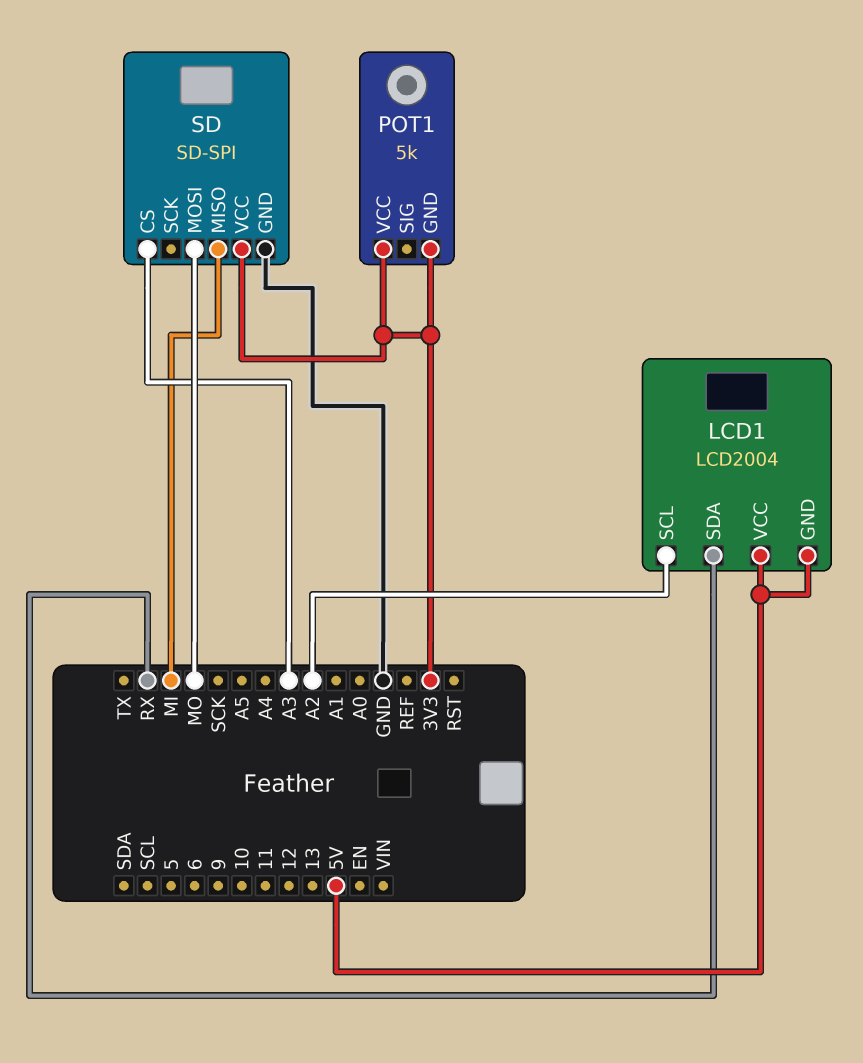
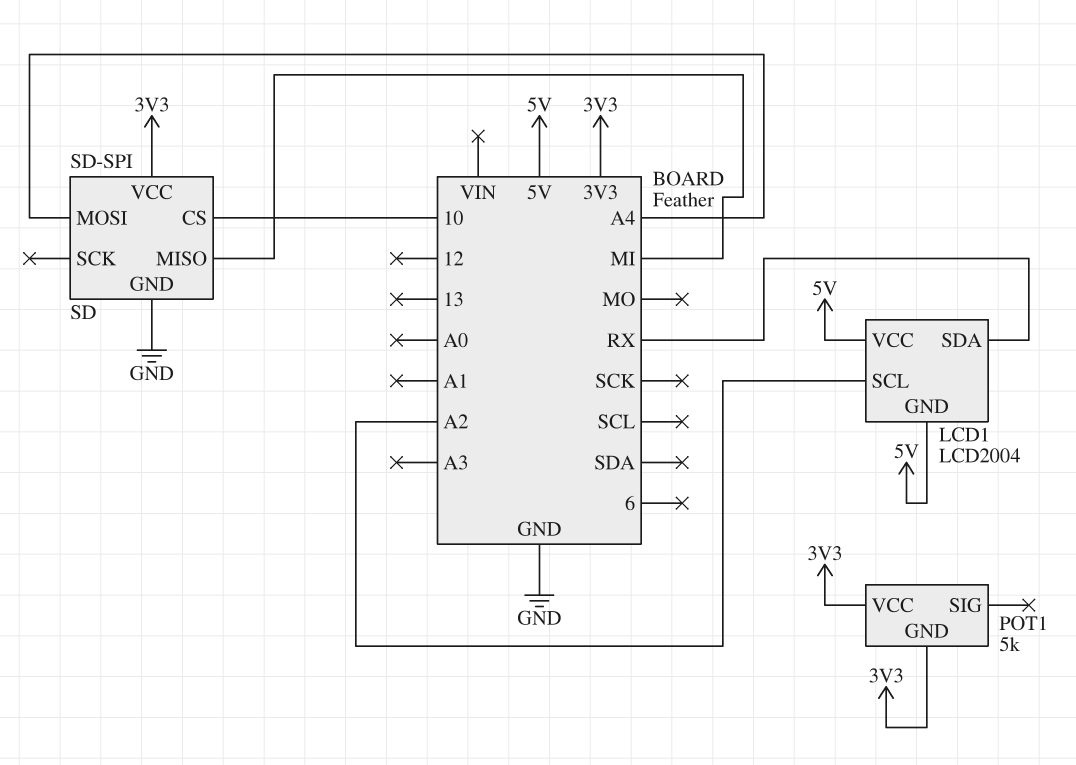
SD pin CS: A3 -> 10
SD pin MOSI: MO -> A4

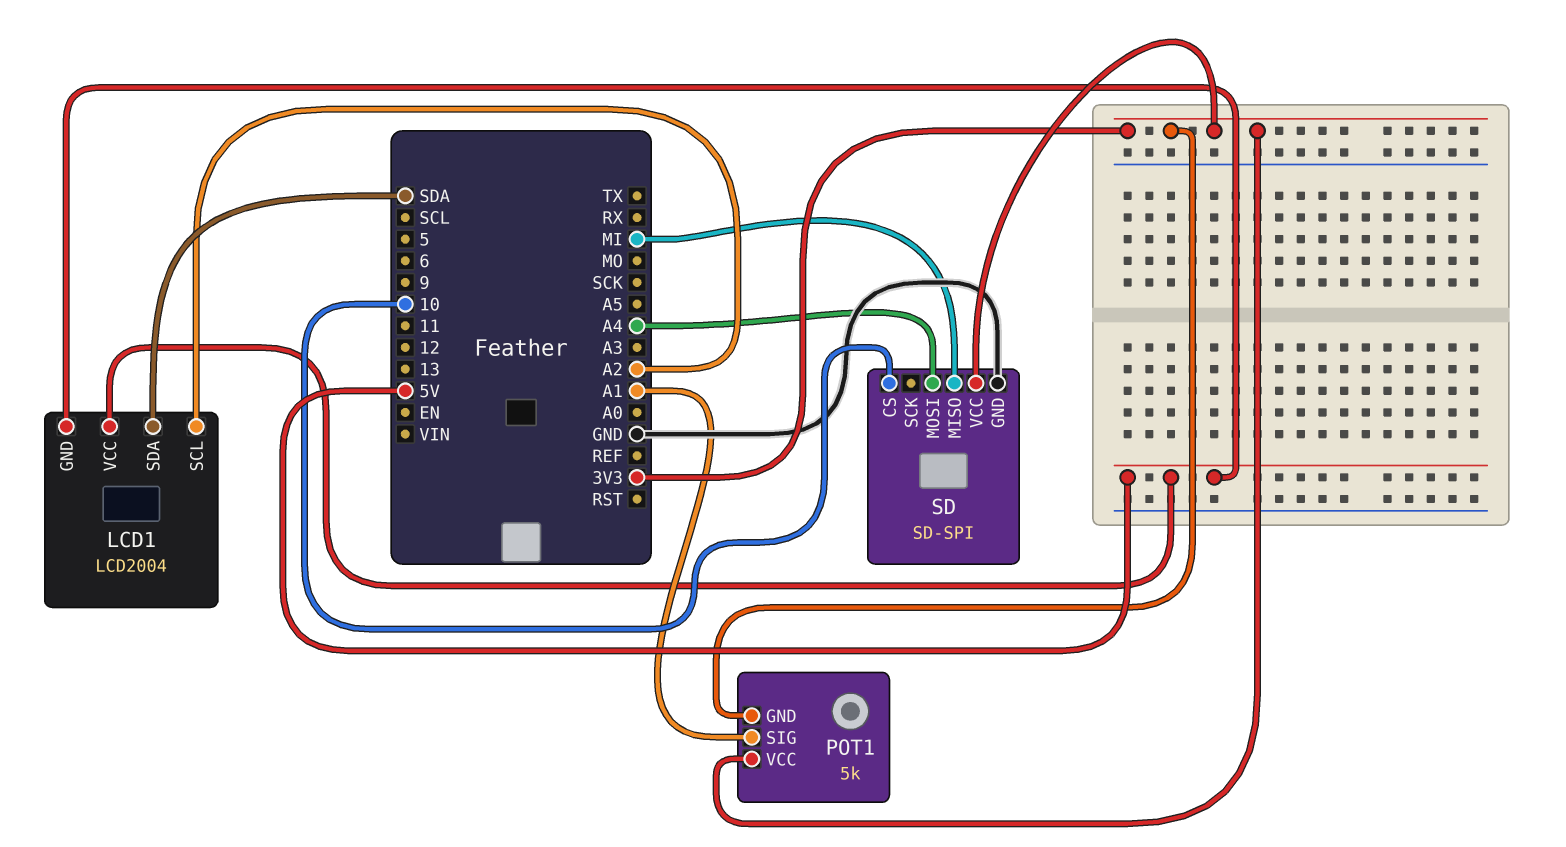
LCD1 pin SDA: RX -> SDA
POT1 pin SIG: none -> A1

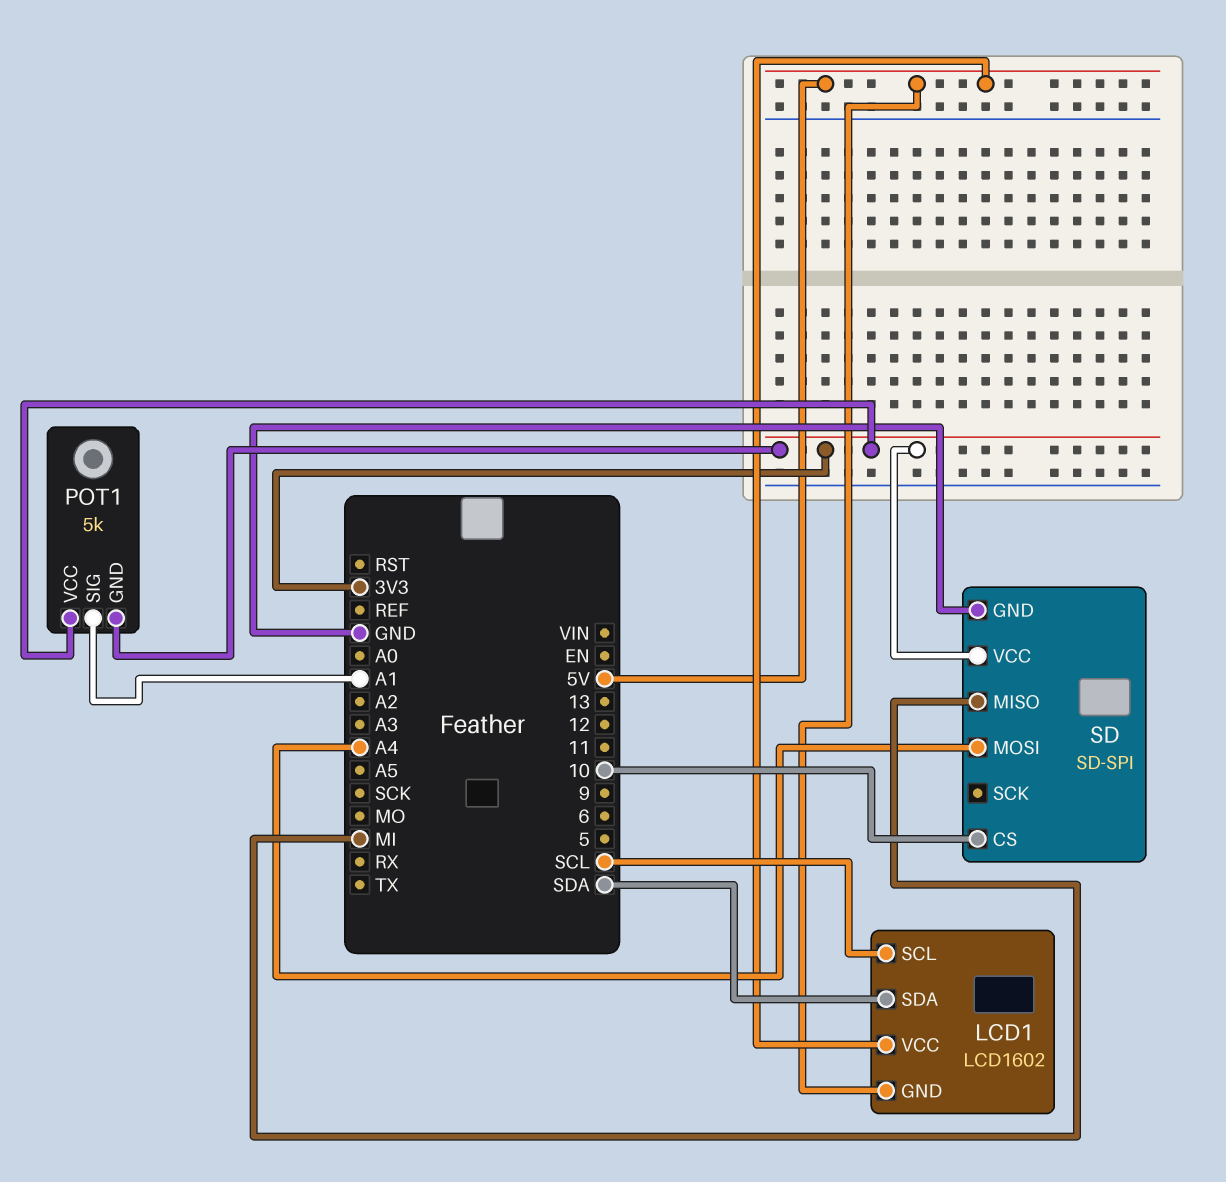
LCD1: LCD2004 -> LCD1602
LCD1 pin SCL: A2 -> SCL

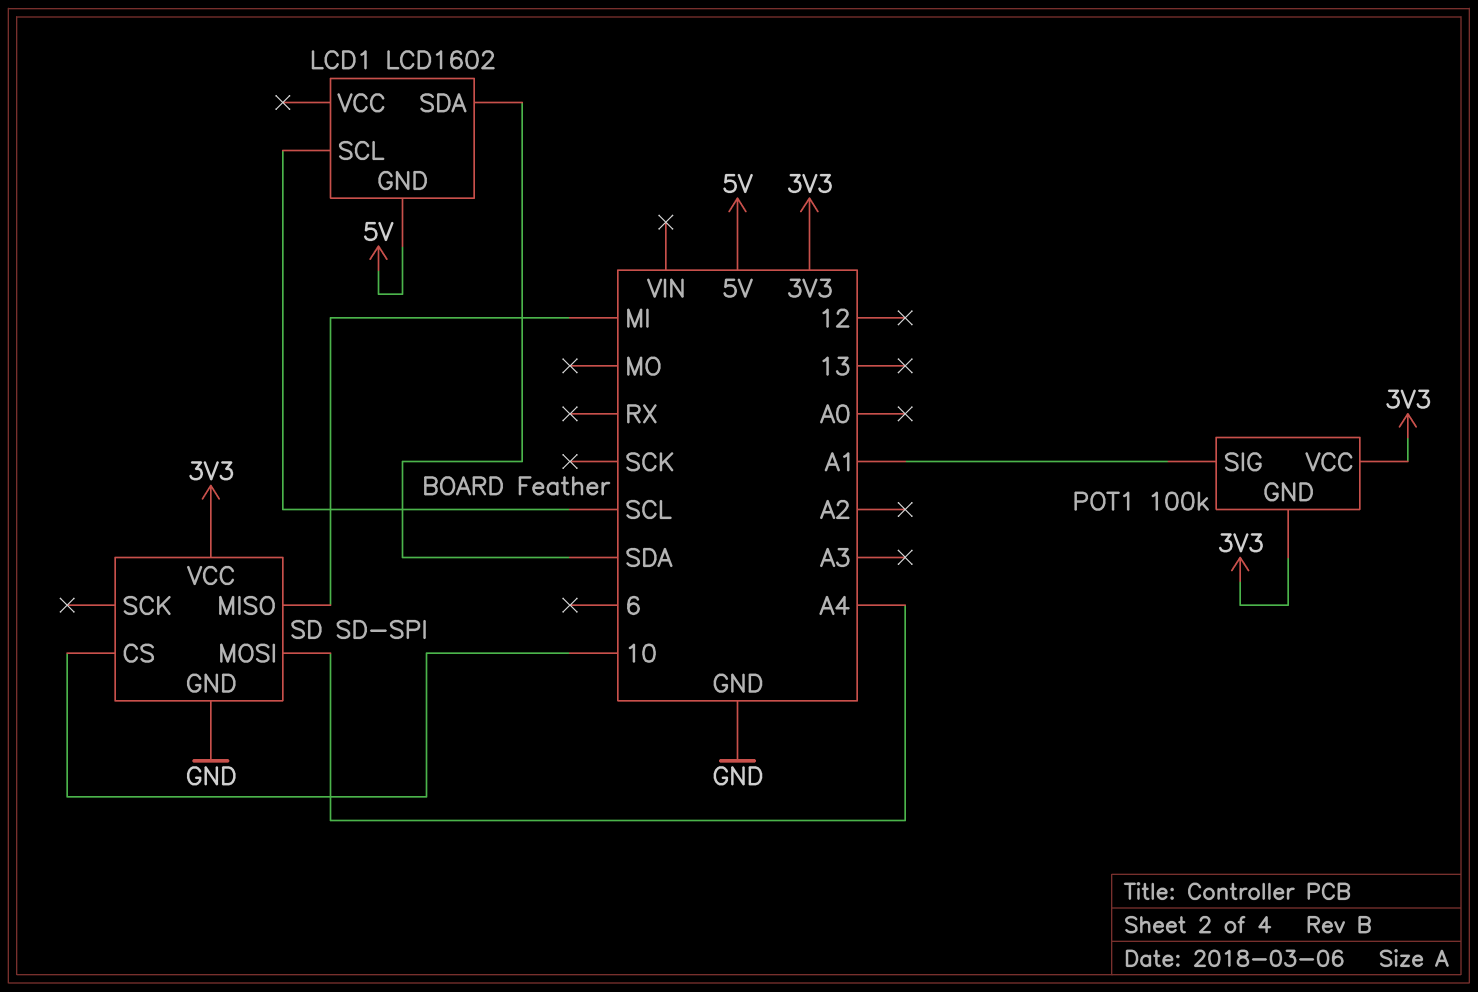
LCD1 pin VCC: 5V -> none
POT1: 5k -> 100k

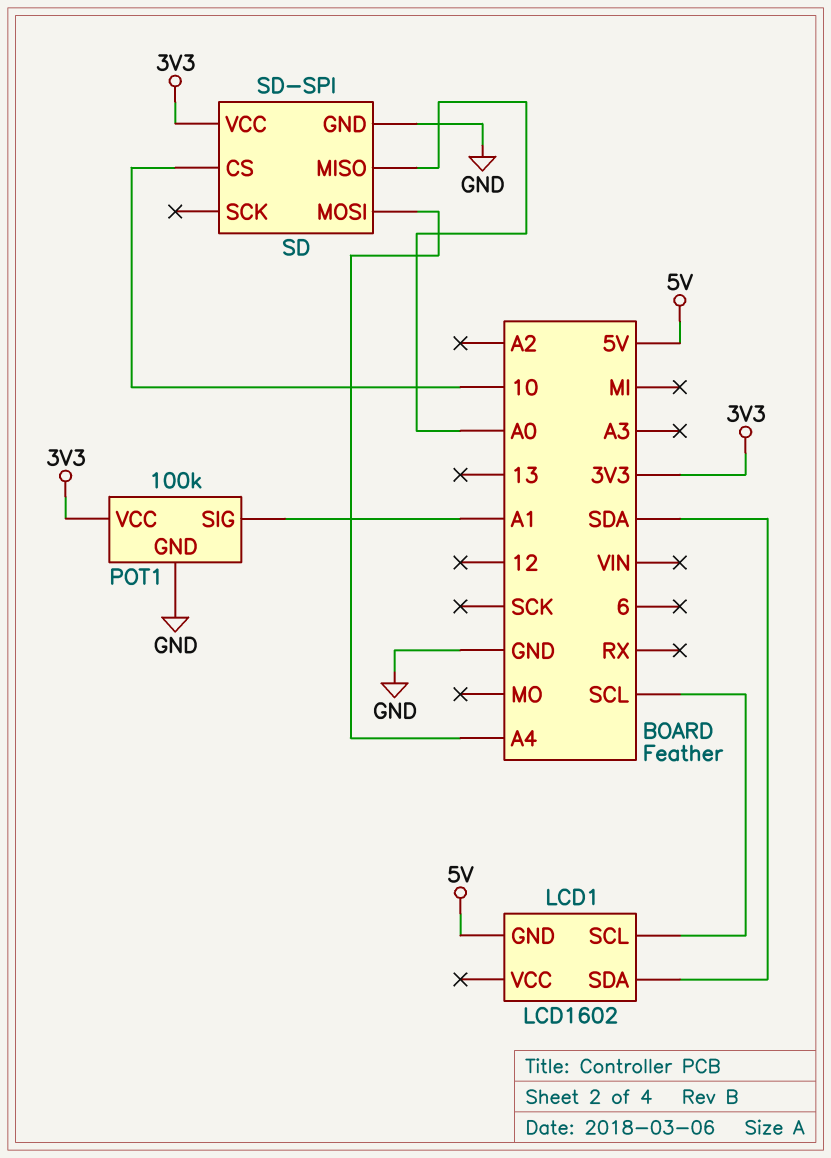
POT1 pin GND: 3V3 -> GND
SD pin MISO: MI -> A0

